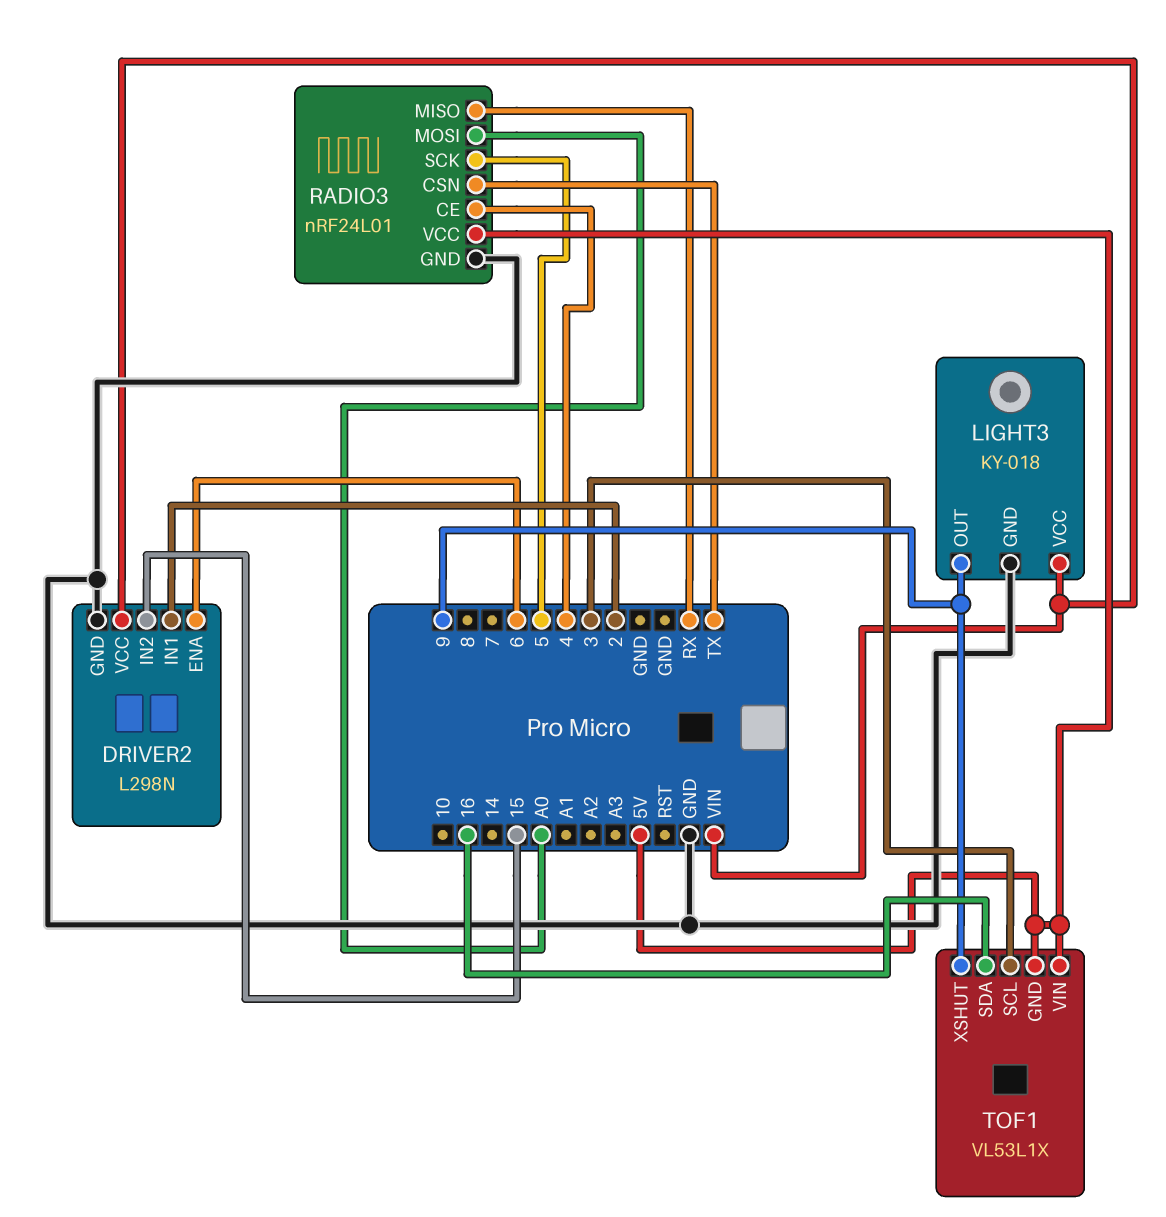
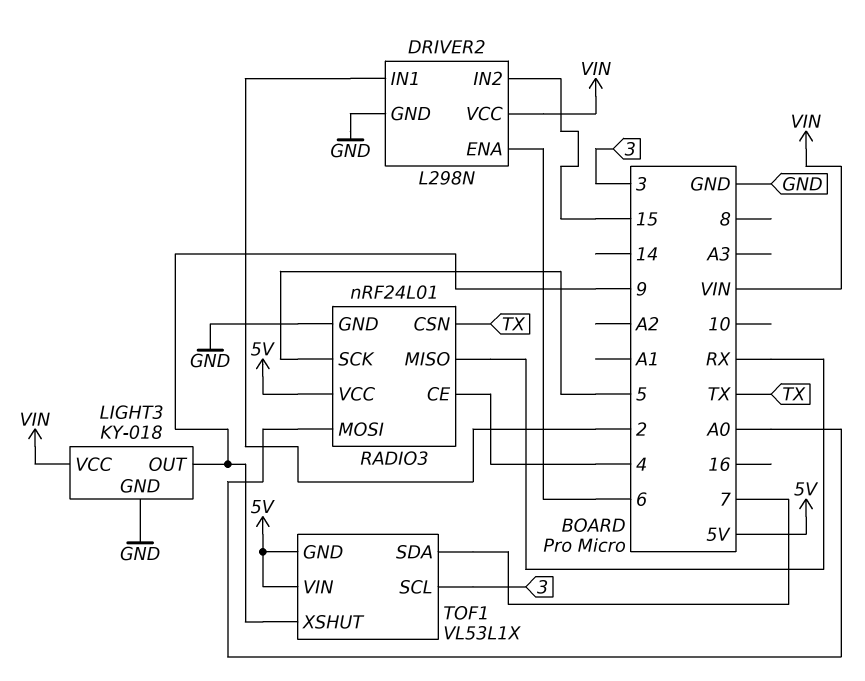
TOF1 pin SDA: 16 -> 7

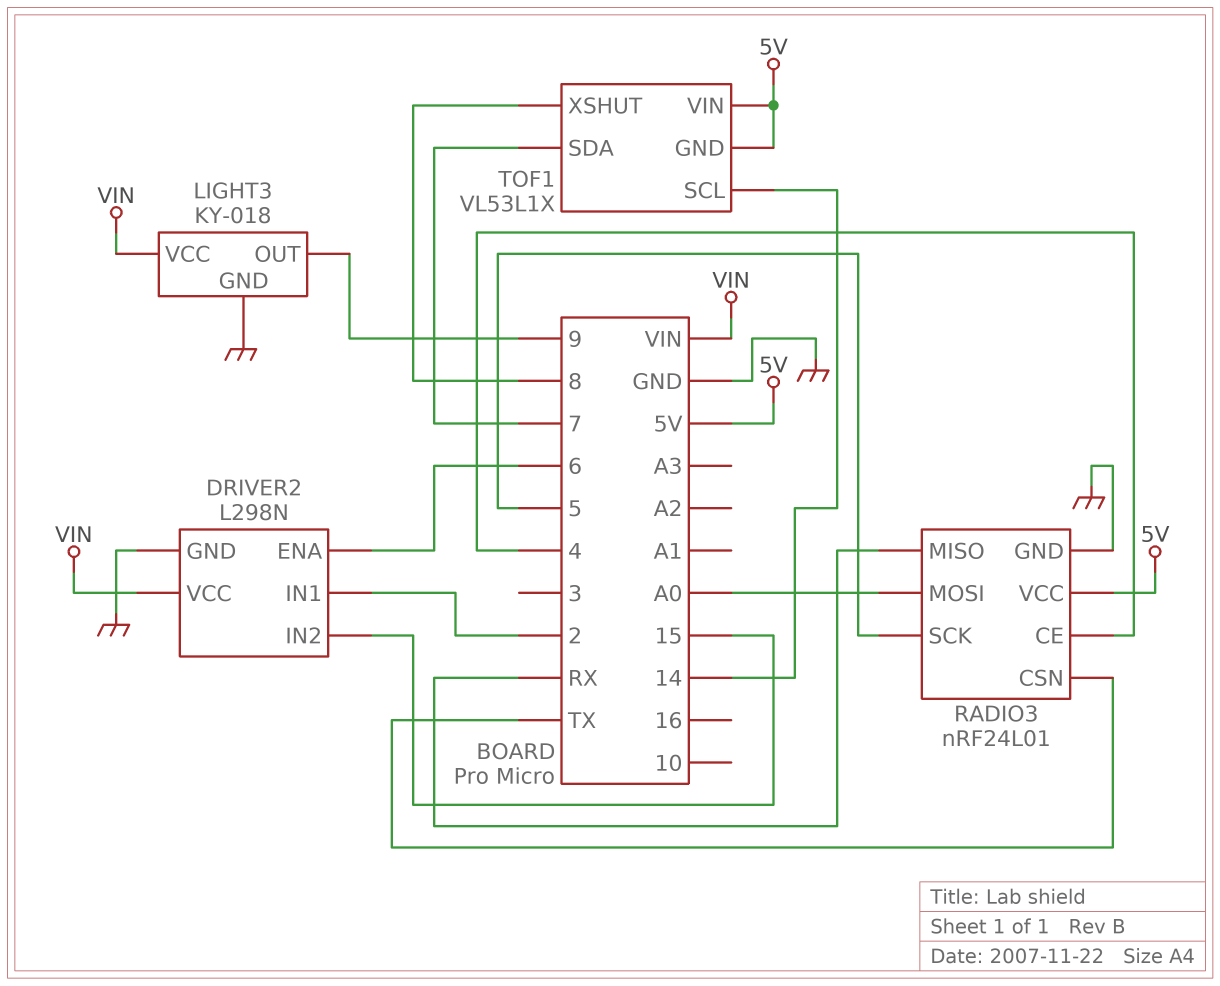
TOF1 pin SCL: 3 -> 14
TOF1 pin XSHUT: 9 -> 8

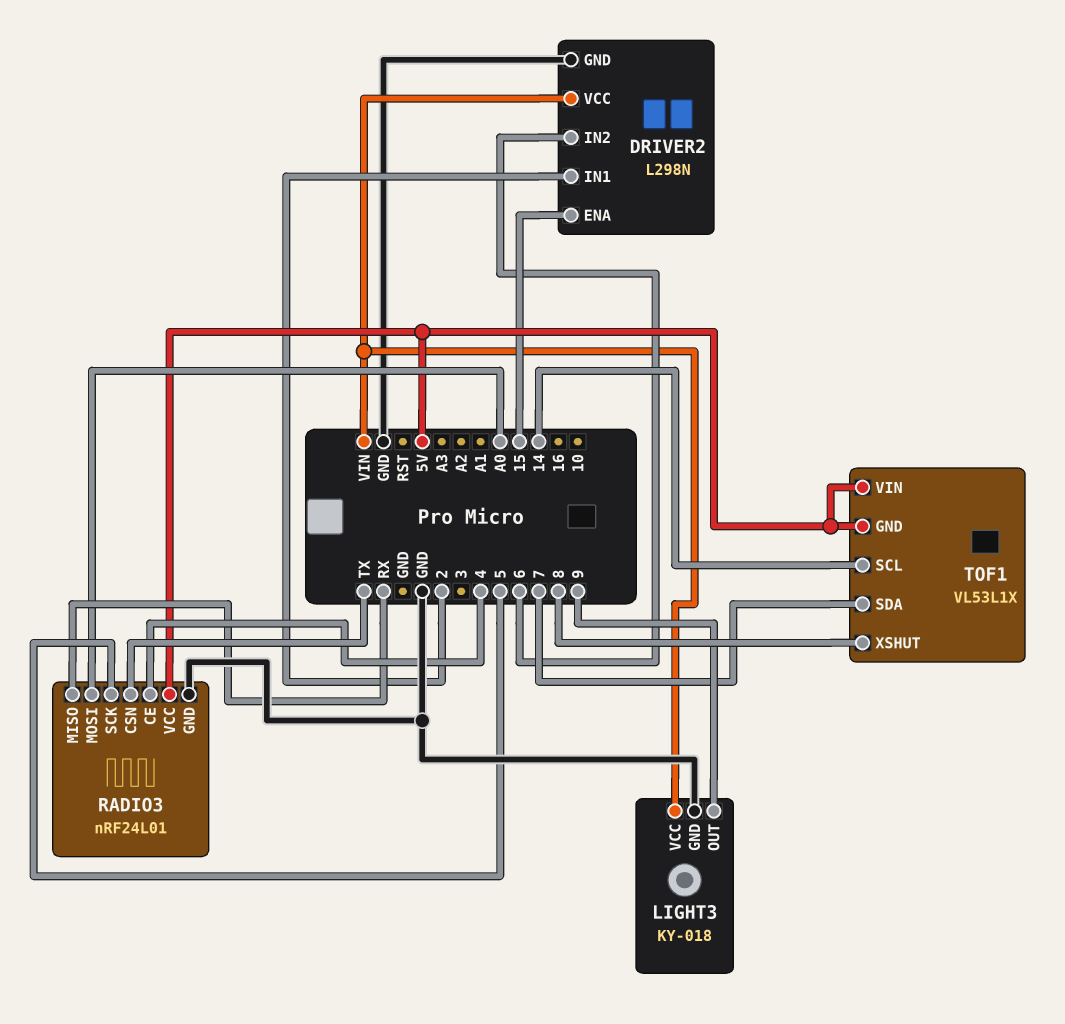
DRIVER2 pin ENA: 6 -> 15
DRIVER2 pin IN2: 15 -> 6

